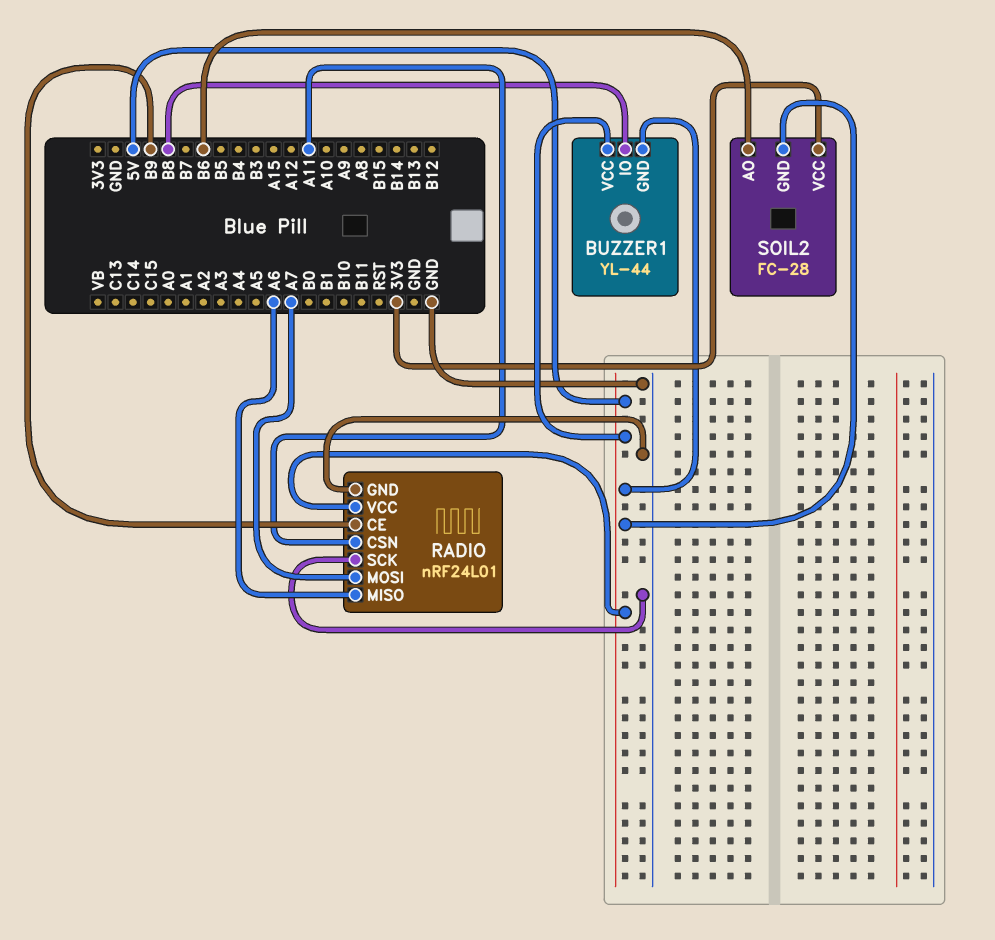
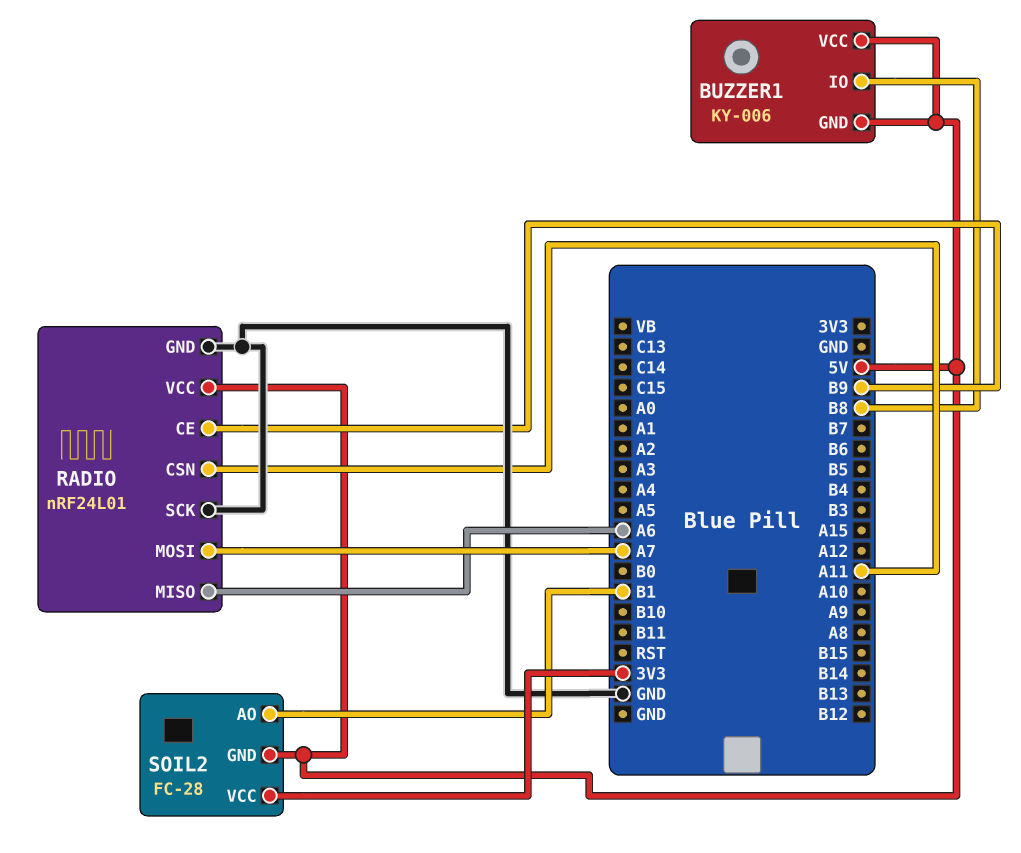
BUZZER1: YL-44 -> KY-006
SOIL2 pin AO: B6 -> B1

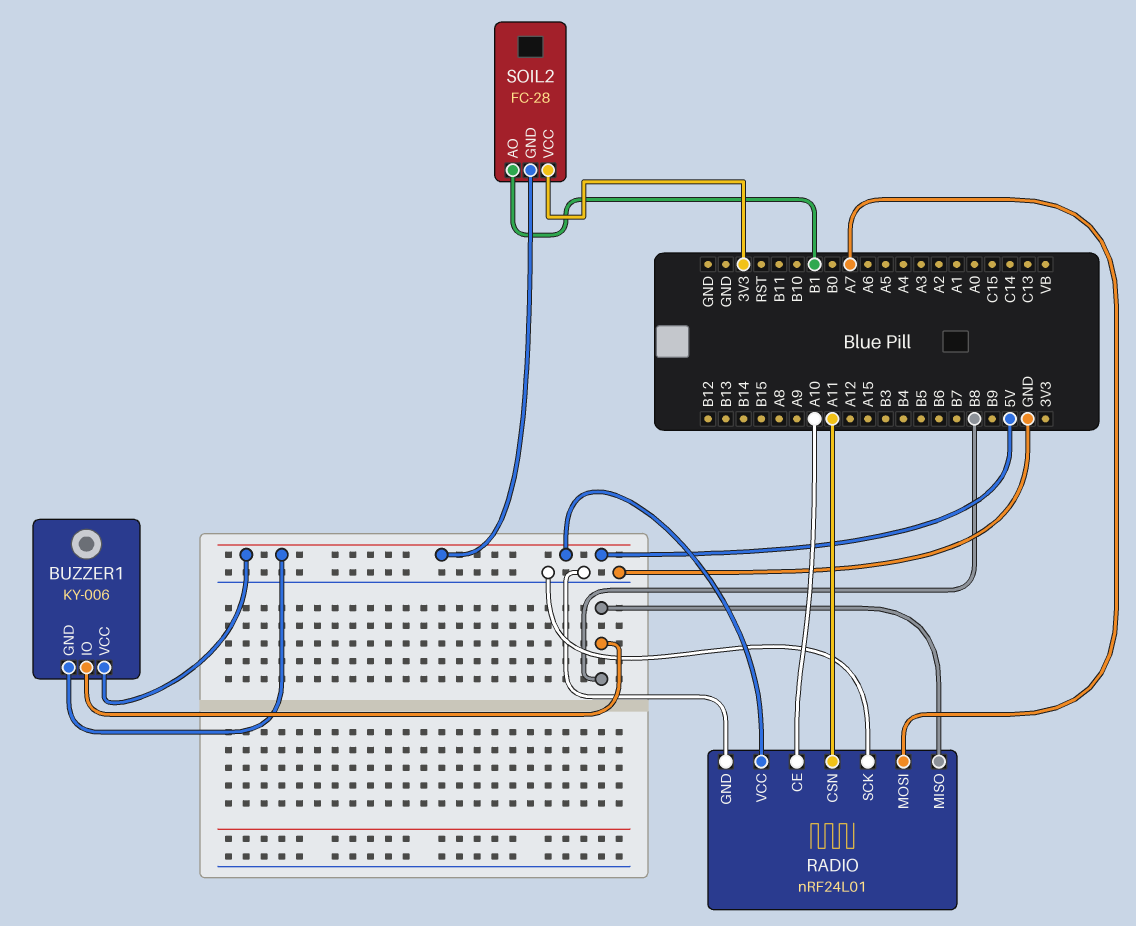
RADIO pin CE: B9 -> A10
RADIO pin MISO: A6 -> B8

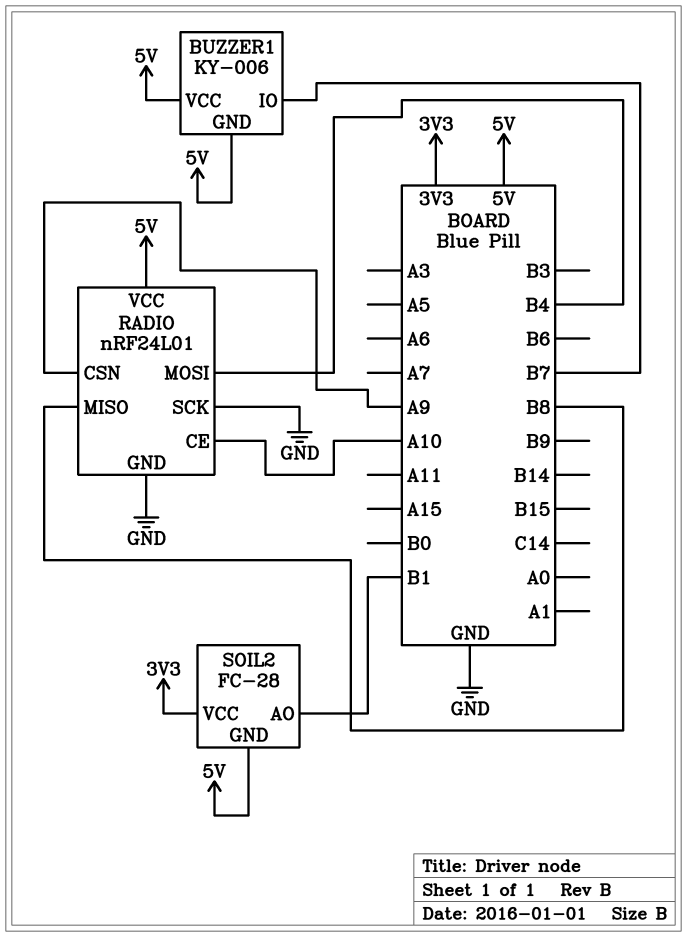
BUZZER1 pin IO: B8 -> B7
RADIO pin CSN: A11 -> A9
RADIO pin MOSI: A7 -> B4

